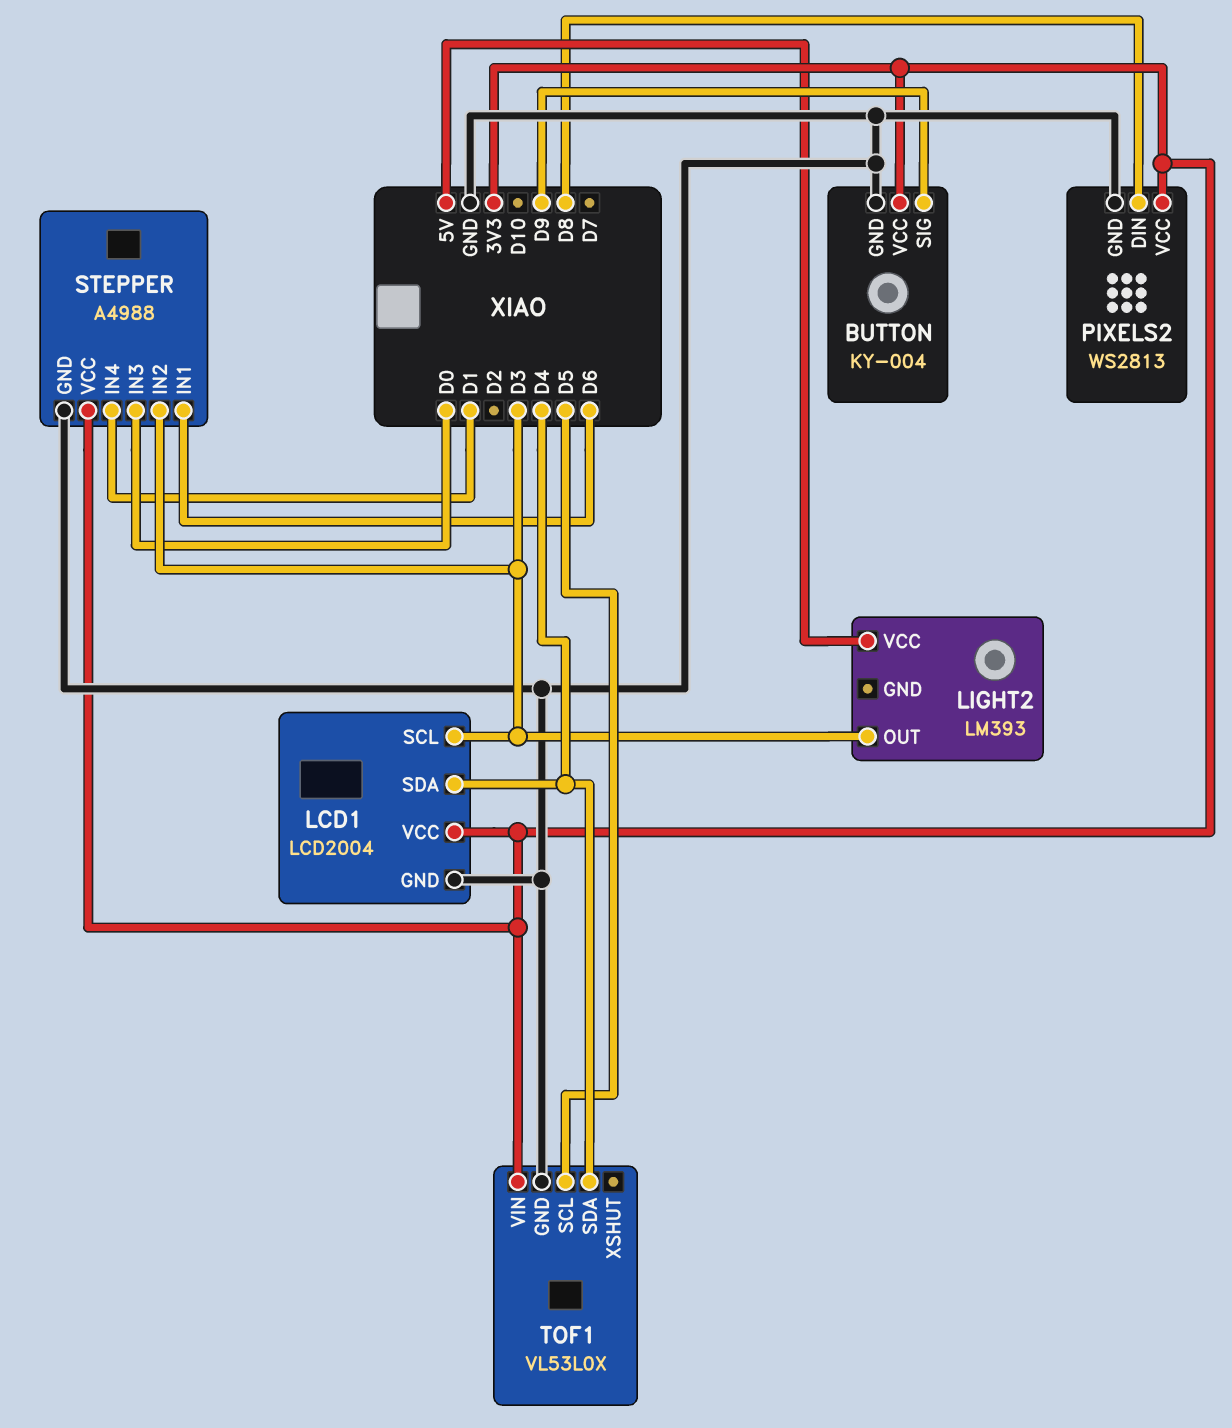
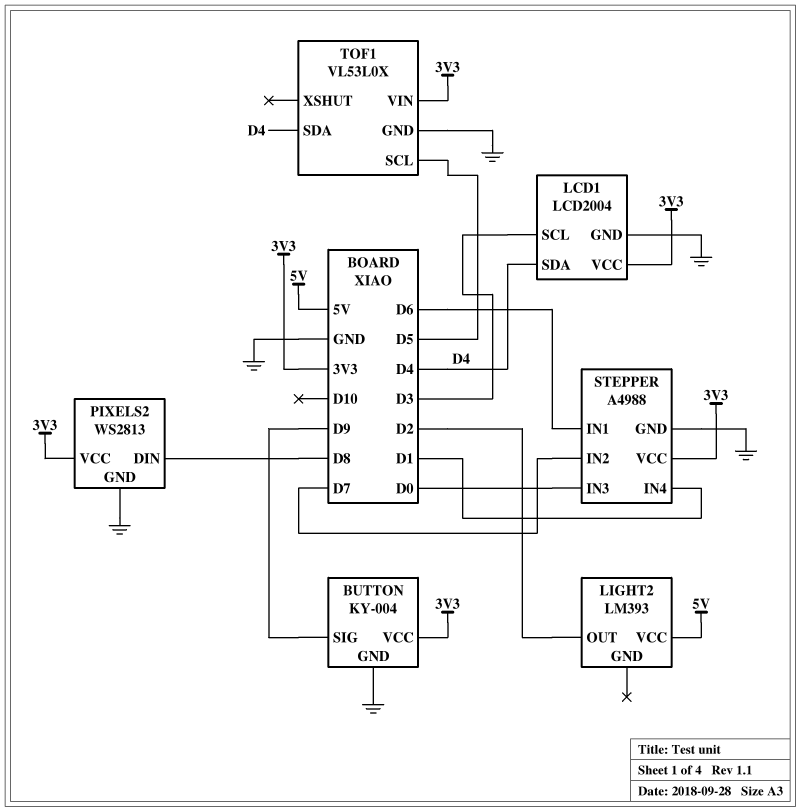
LIGHT2 pin OUT: D3 -> D2
STEPPER pin IN2: D3 -> D7

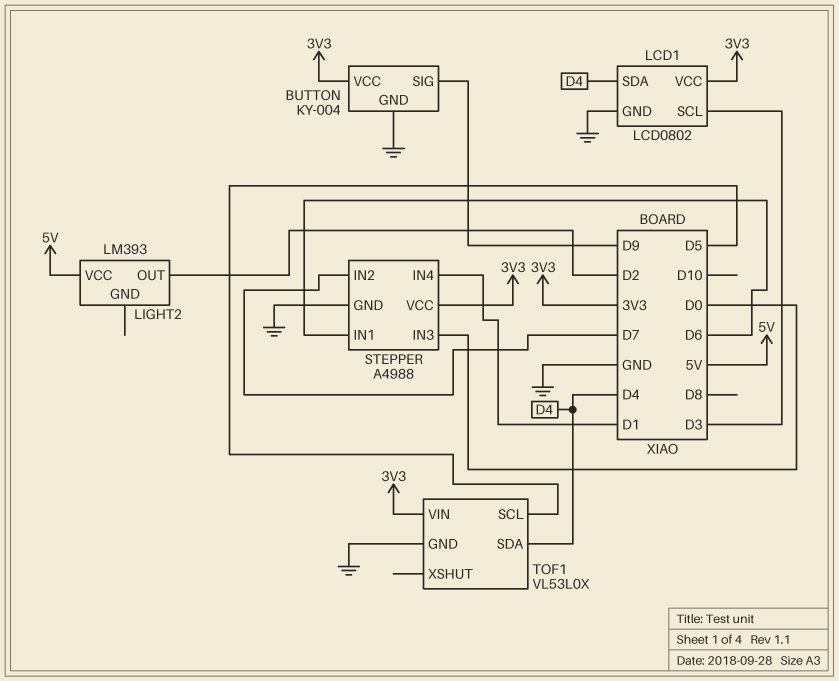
LCD1: LCD2004 -> LCD0802
PIXELS2: WS2813 -> none
PIXELS2 pin DIN: D8 -> none
PIXELS2 pin GND: GND -> none
PIXELS2 pin VCC: 3V3 -> none

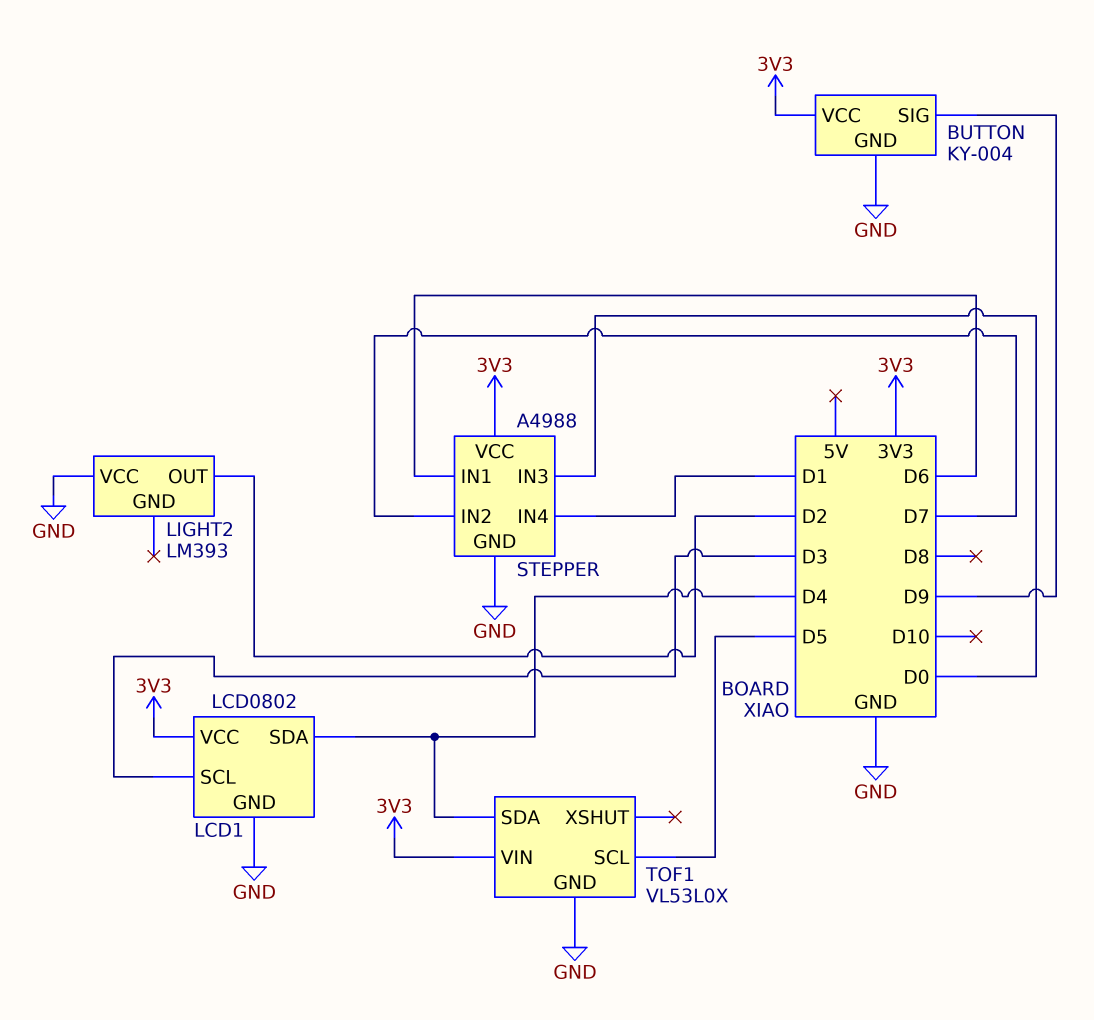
LIGHT2 pin VCC: 5V -> GND

